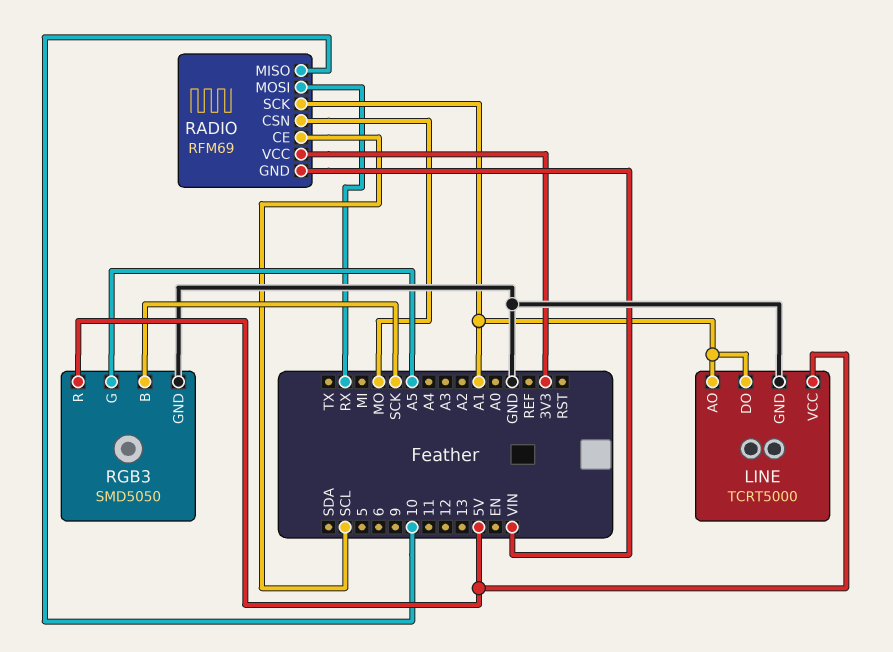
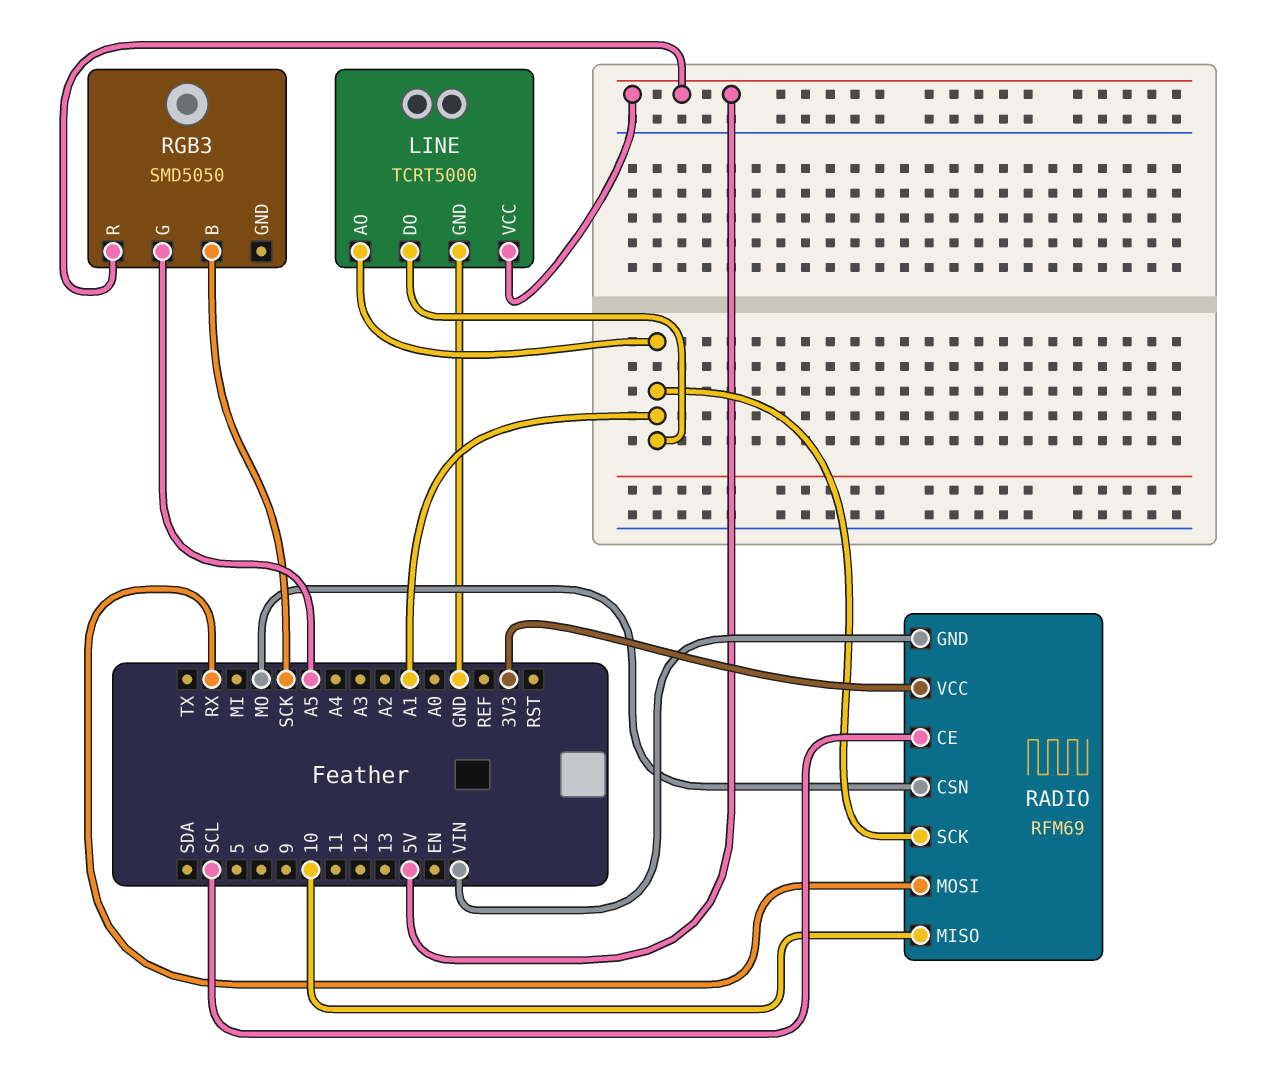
RGB3 pin GND: GND -> none

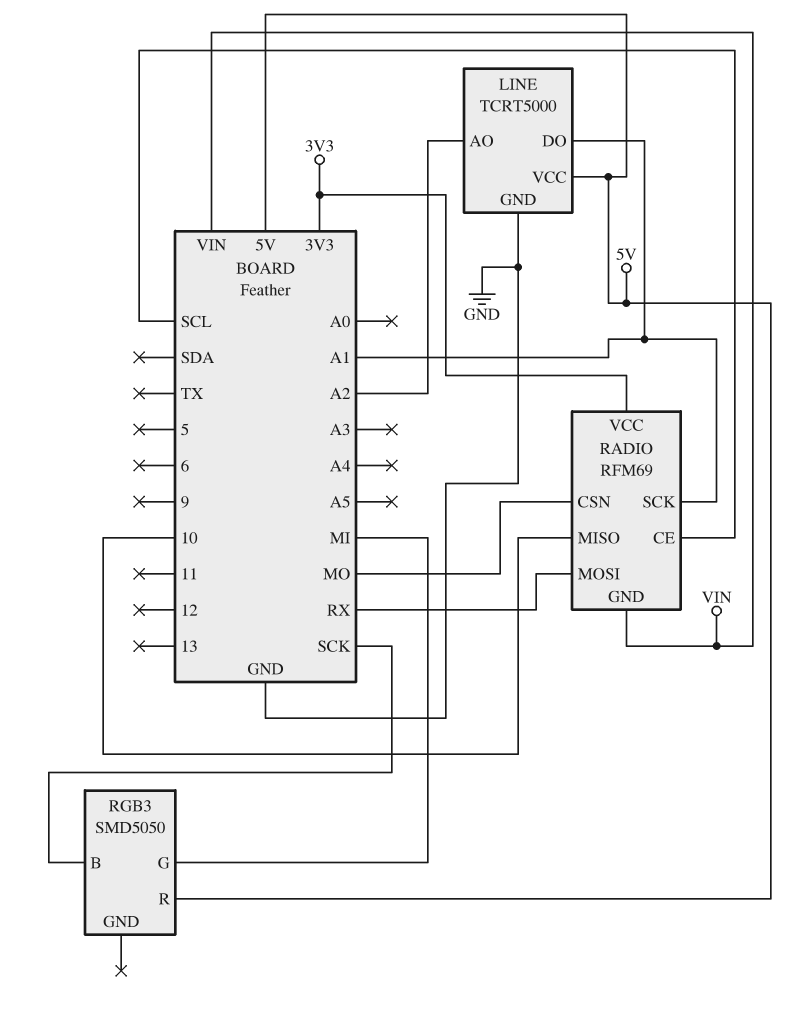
LINE pin AO: A1 -> A2
RGB3 pin G: A5 -> MI

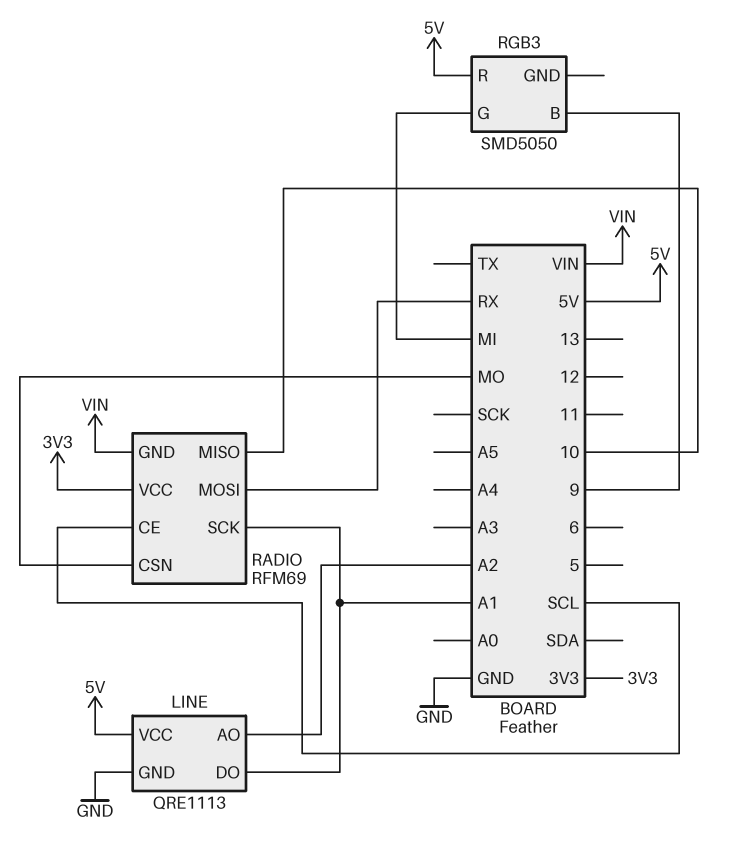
LINE: TCRT5000 -> QRE1113
RGB3 pin B: SCK -> 9

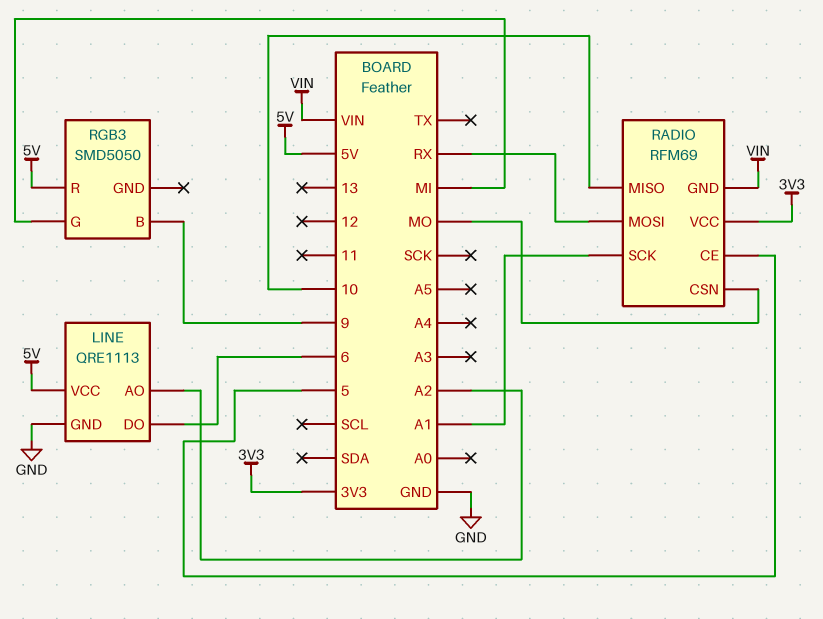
LINE pin DO: A1 -> 6
RADIO pin CE: SCL -> 5

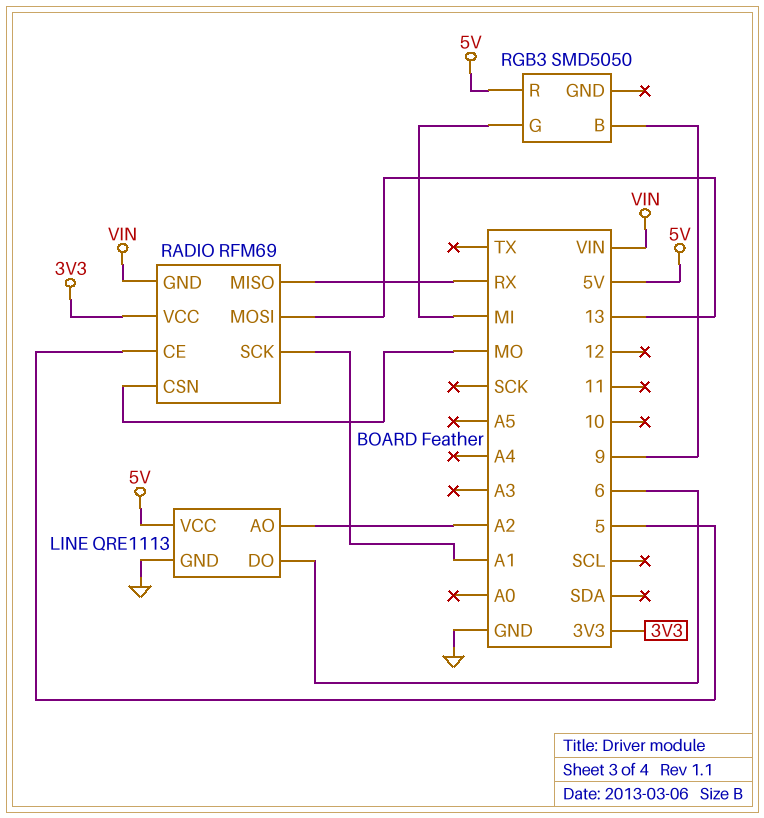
RADIO pin MISO: 10 -> RX
RADIO pin MOSI: RX -> 13

